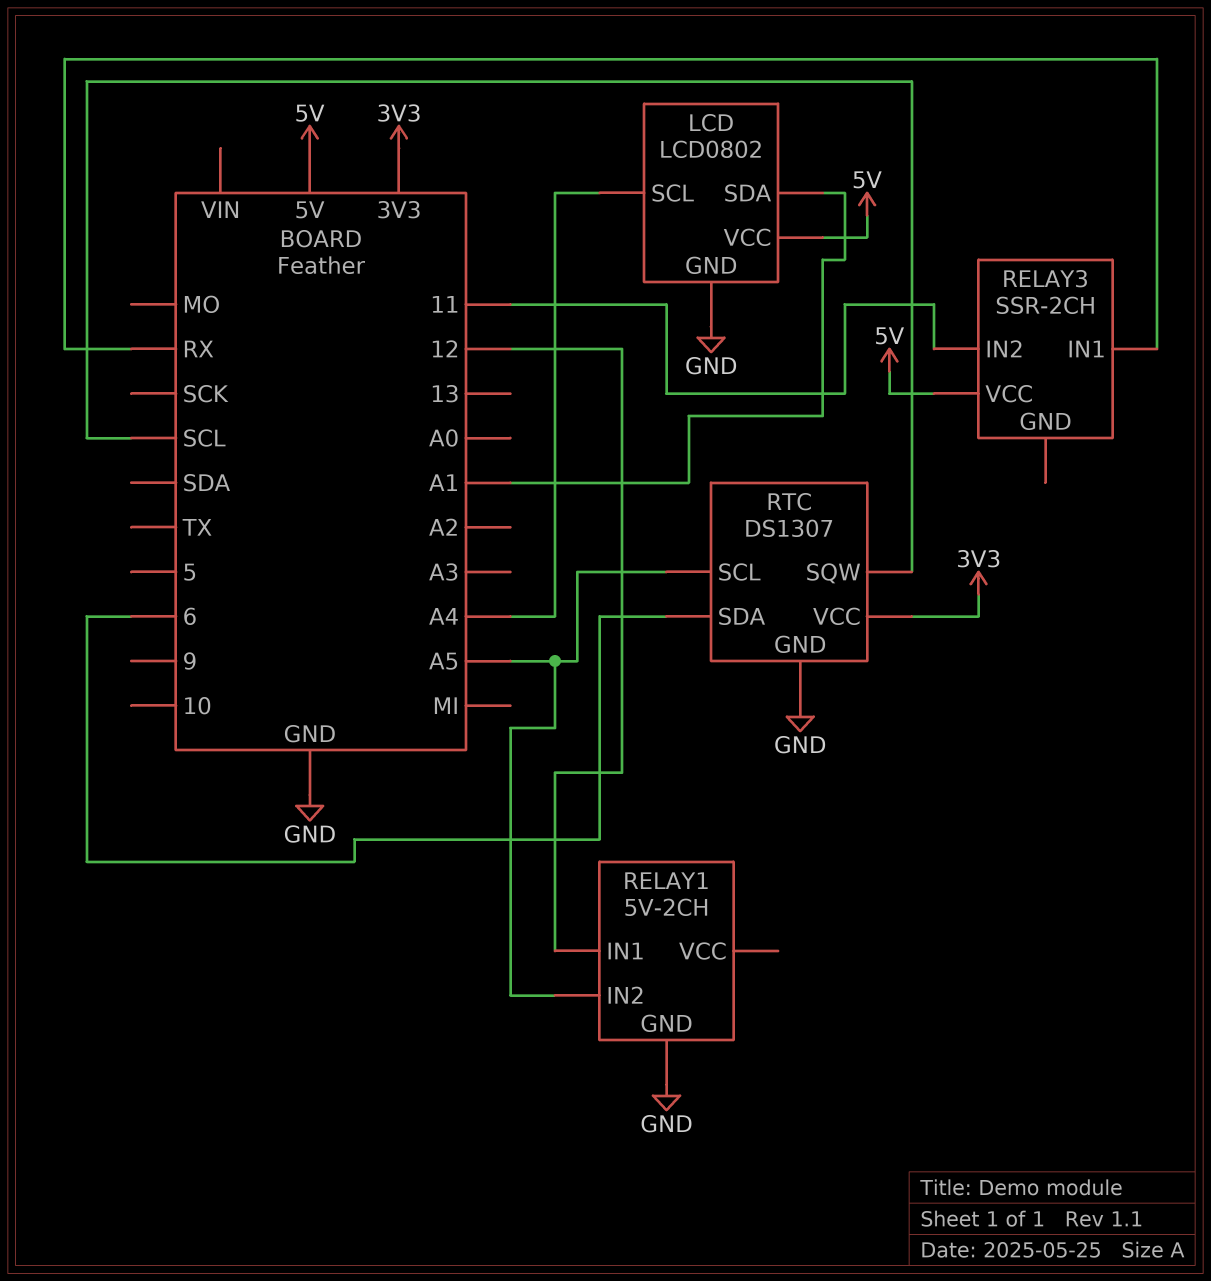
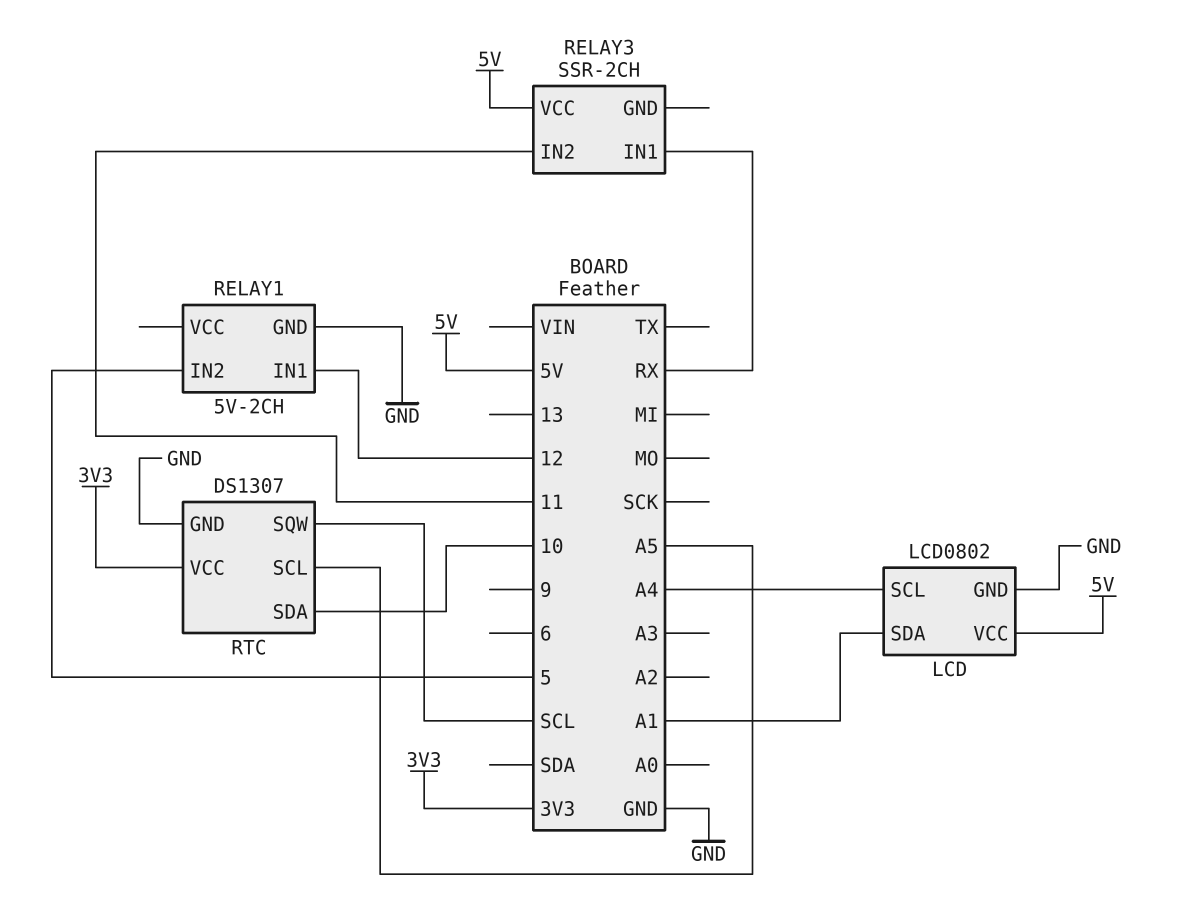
RELAY1 pin IN2: A5 -> 5
RTC pin SDA: 6 -> 10

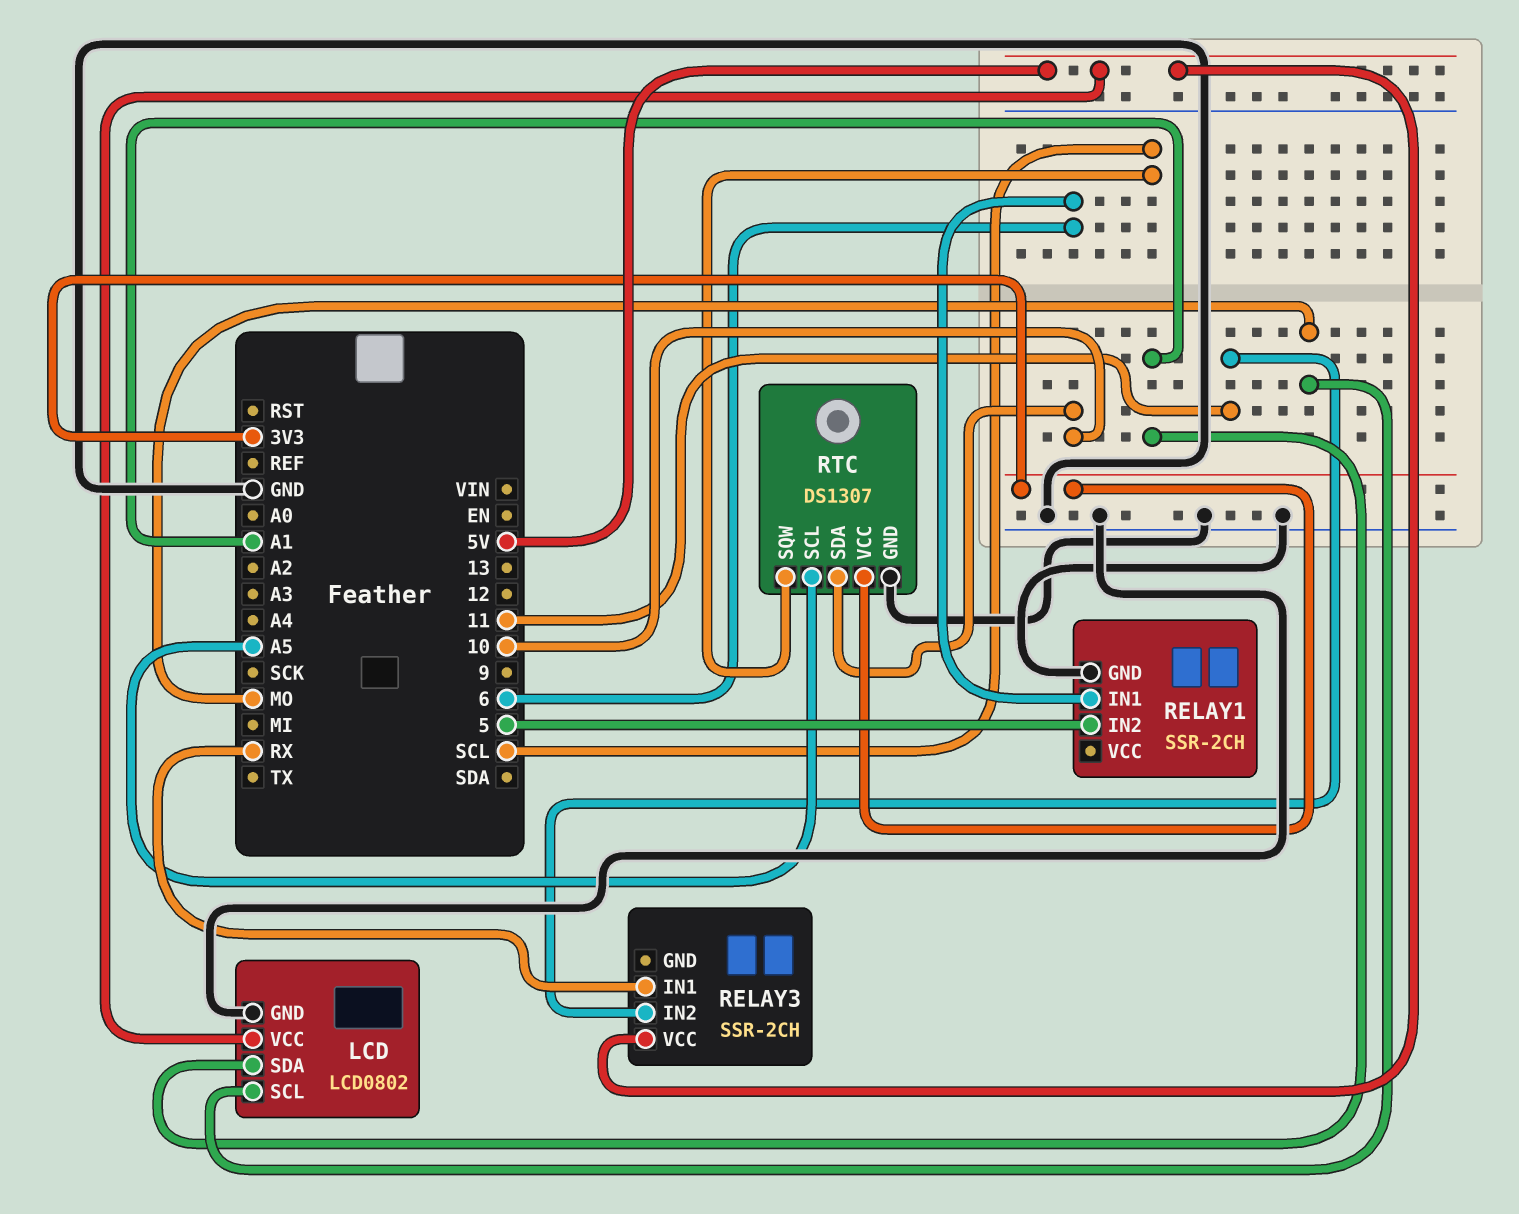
LCD pin SCL: A4 -> MO
RELAY1: 5V-2CH -> SSR-2CH
RELAY1 pin IN1: 12 -> 6

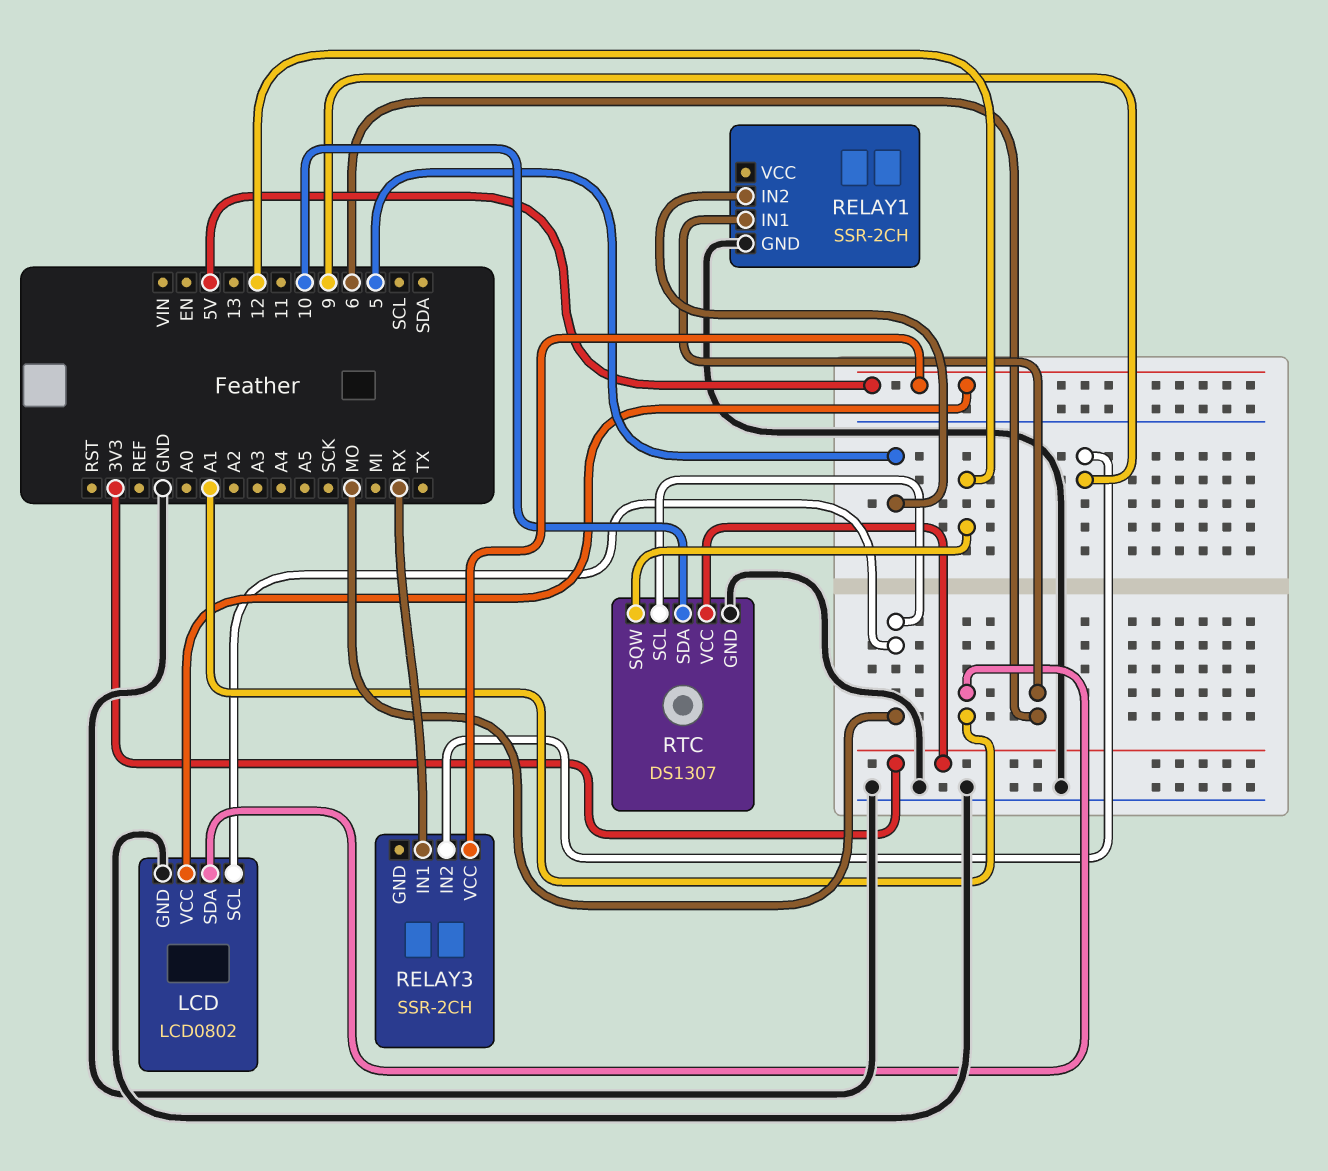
RELAY3 pin IN2: 11 -> 9
RTC pin SCL: A5 -> MO
RTC pin SQW: SCL -> 12

